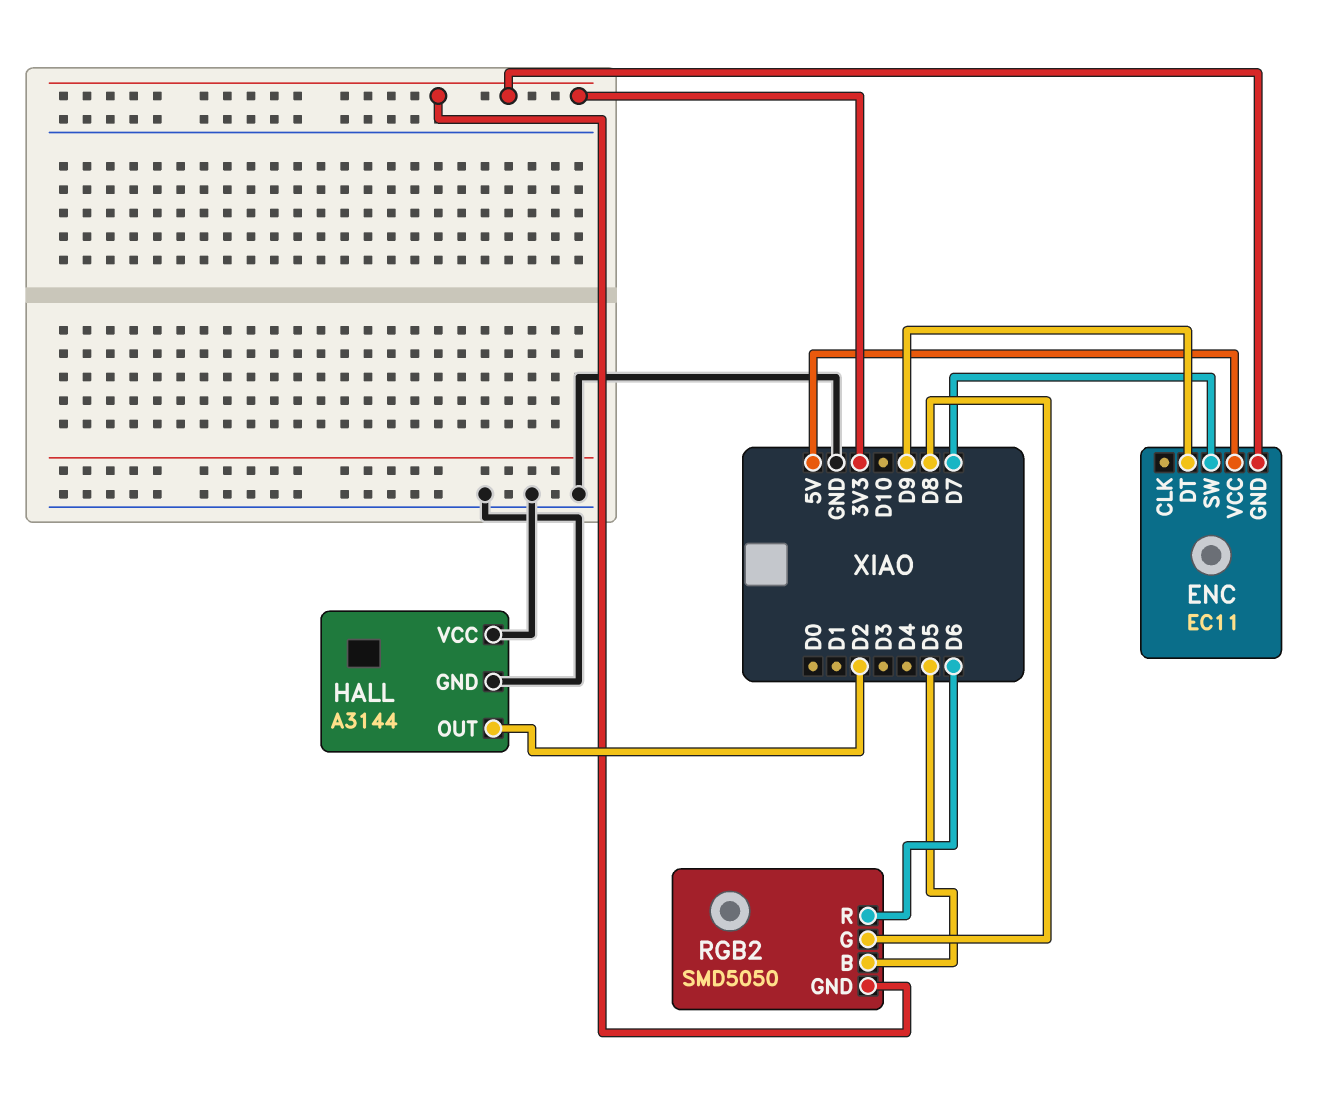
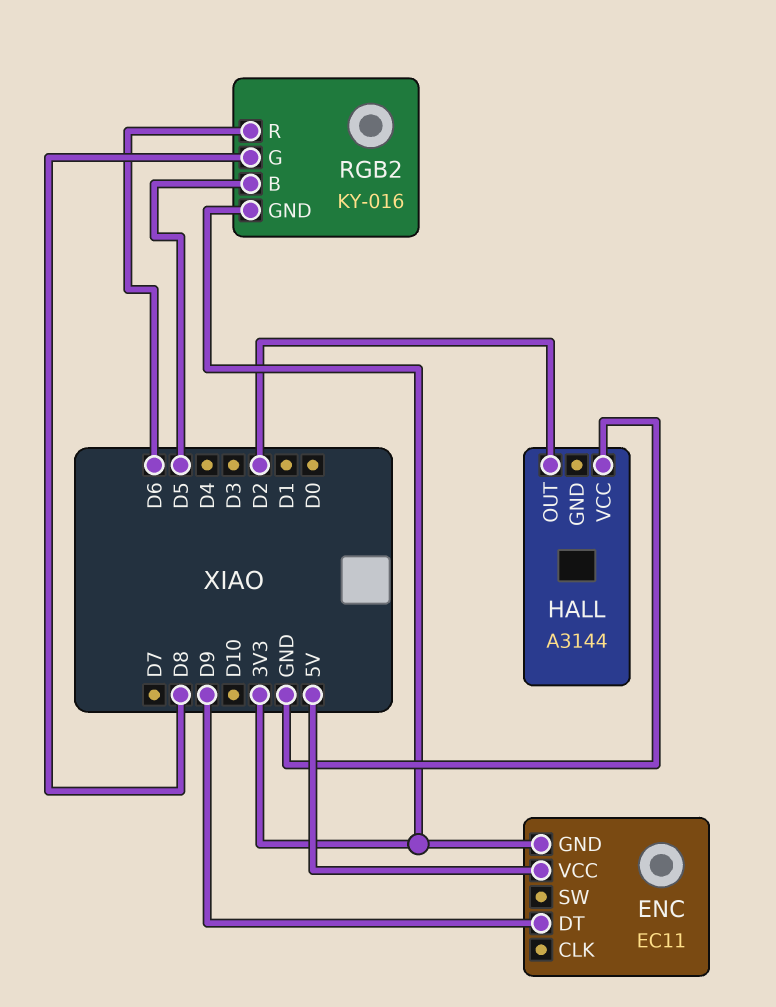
ENC pin SW: D7 -> none
HALL pin GND: GND -> none
RGB2: SMD5050 -> KY-016

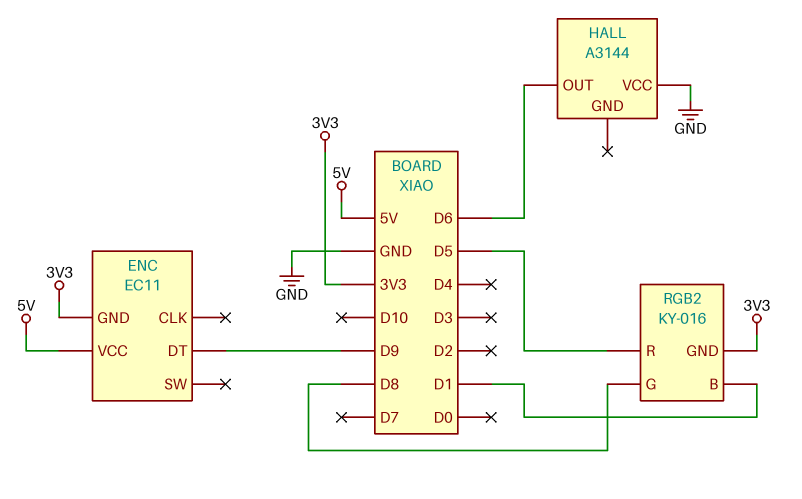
HALL pin OUT: D2 -> D6
RGB2 pin B: D5 -> D1
RGB2 pin R: D6 -> D5

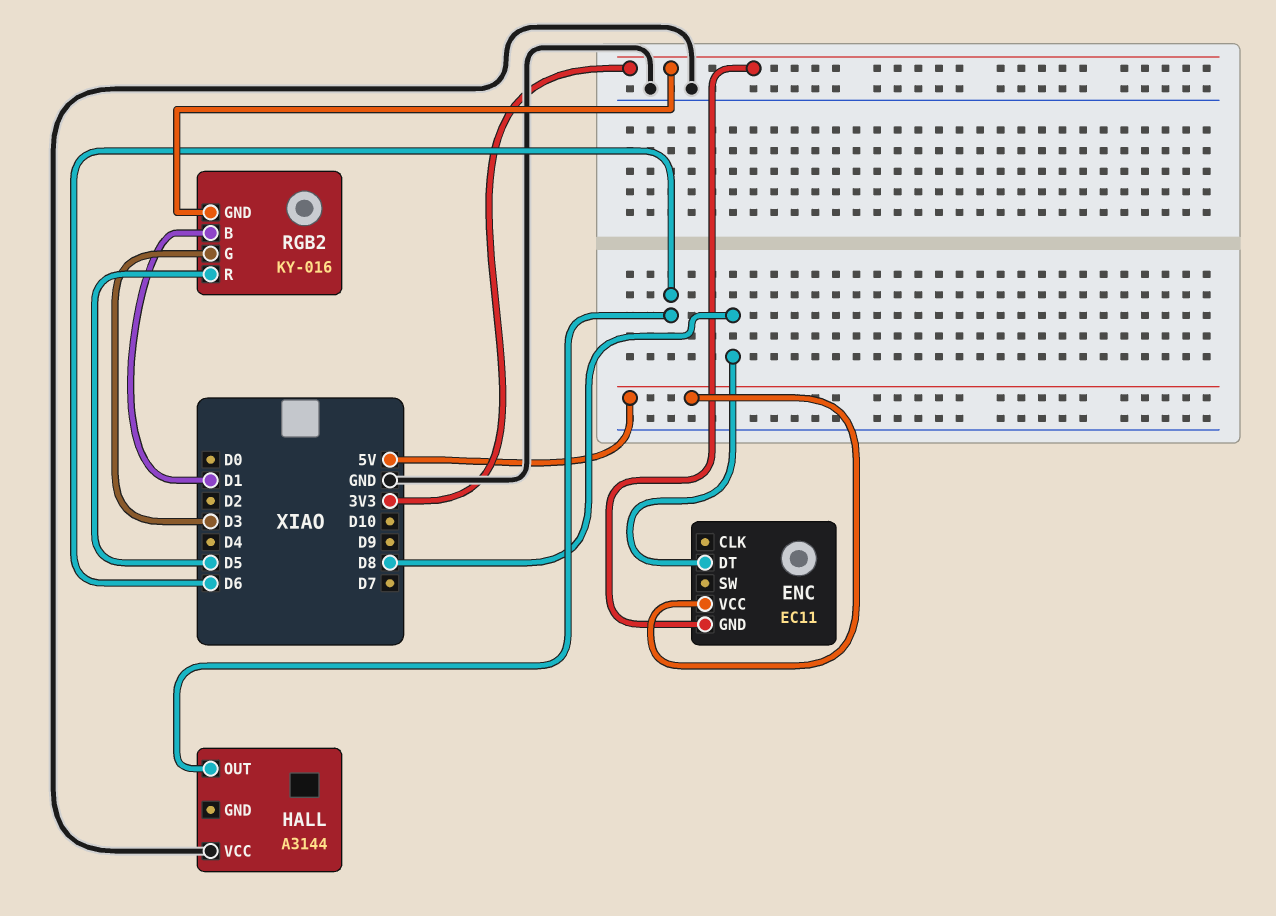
ENC pin DT: D9 -> D8
RGB2 pin G: D8 -> D3

